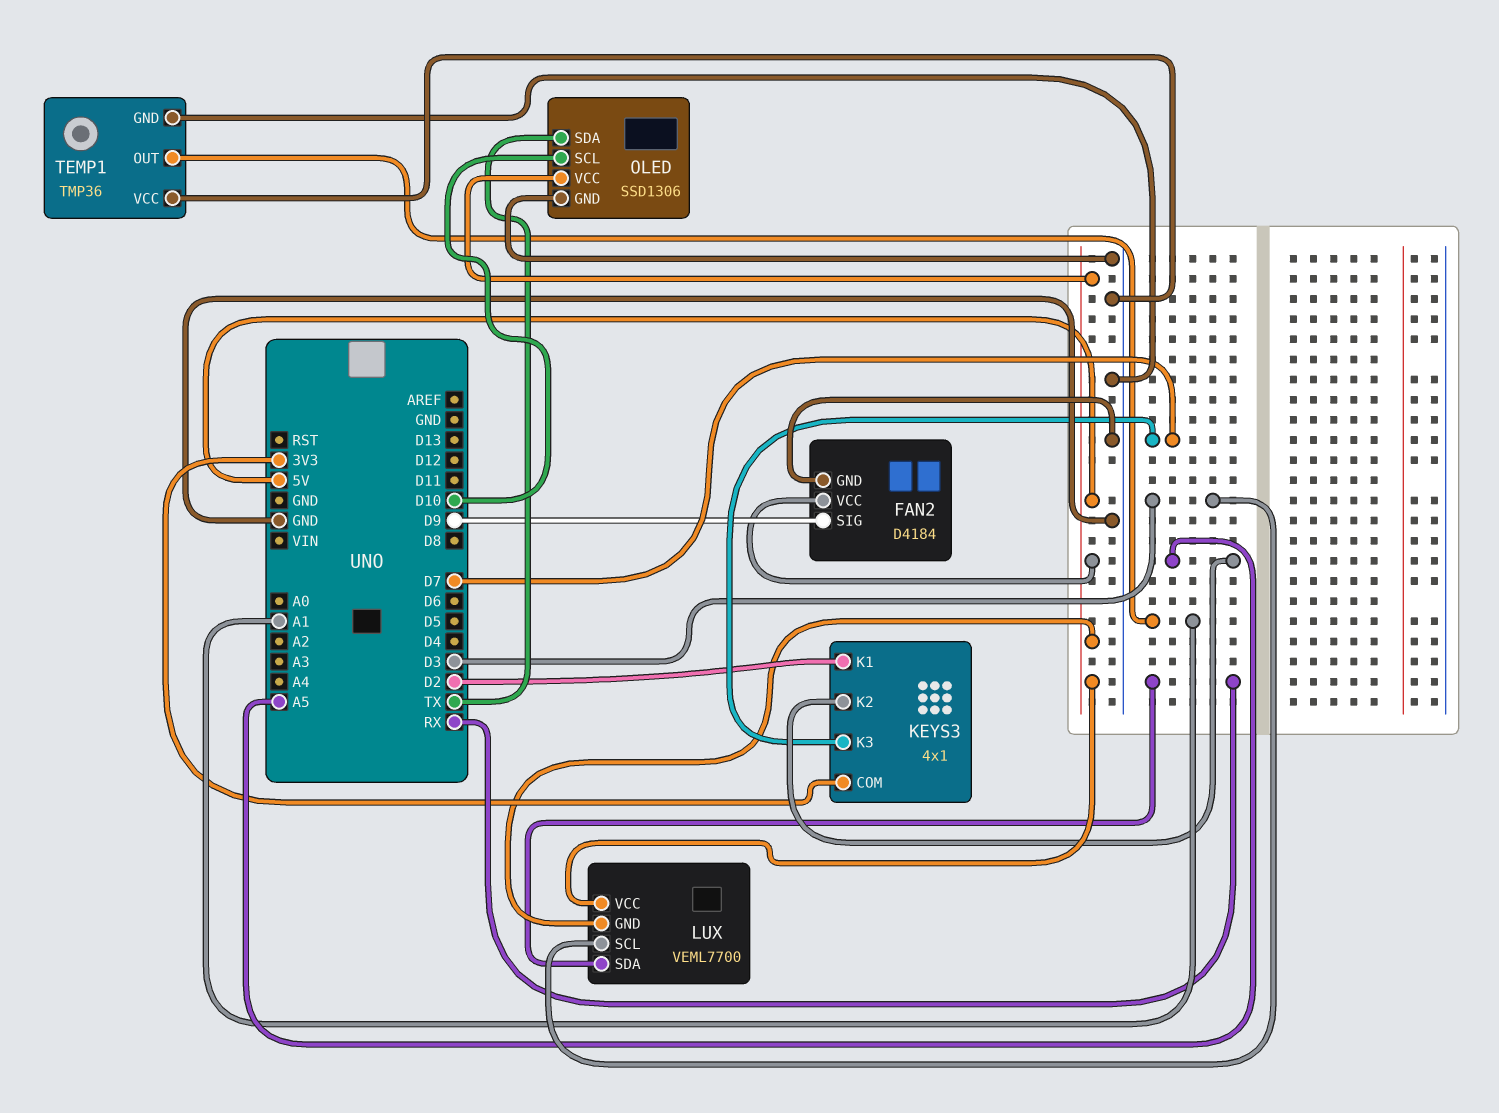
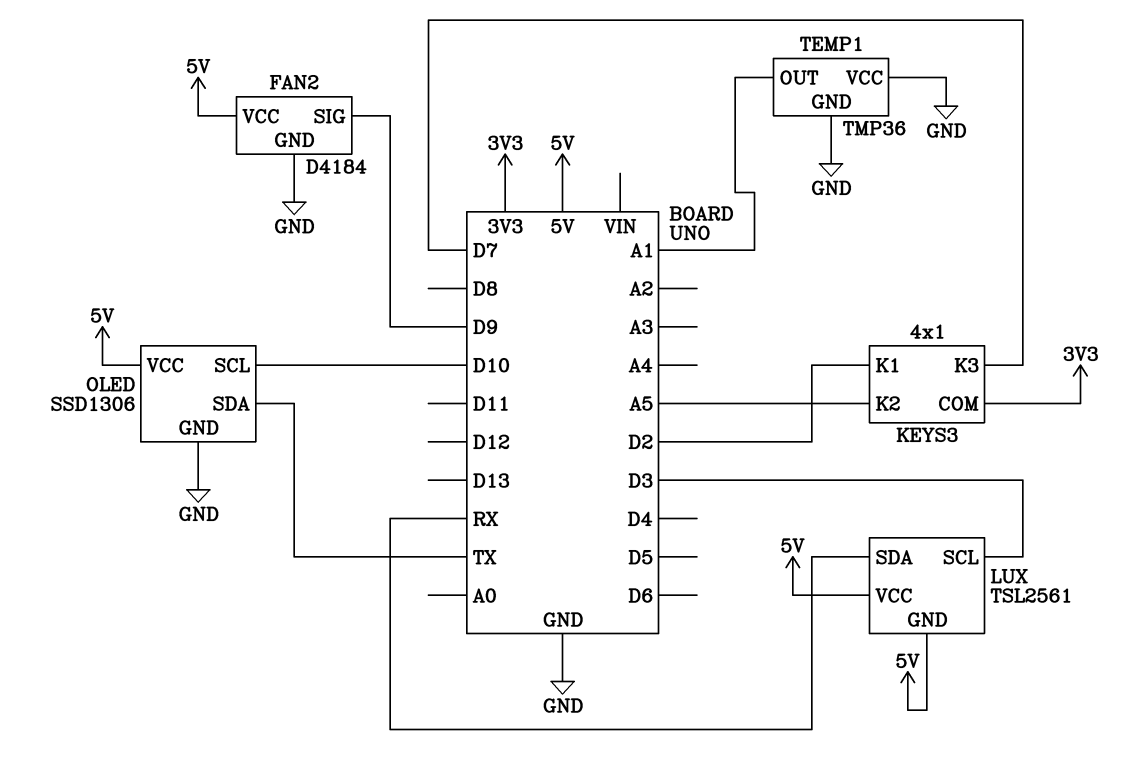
LUX: VEML7700 -> TSL2561

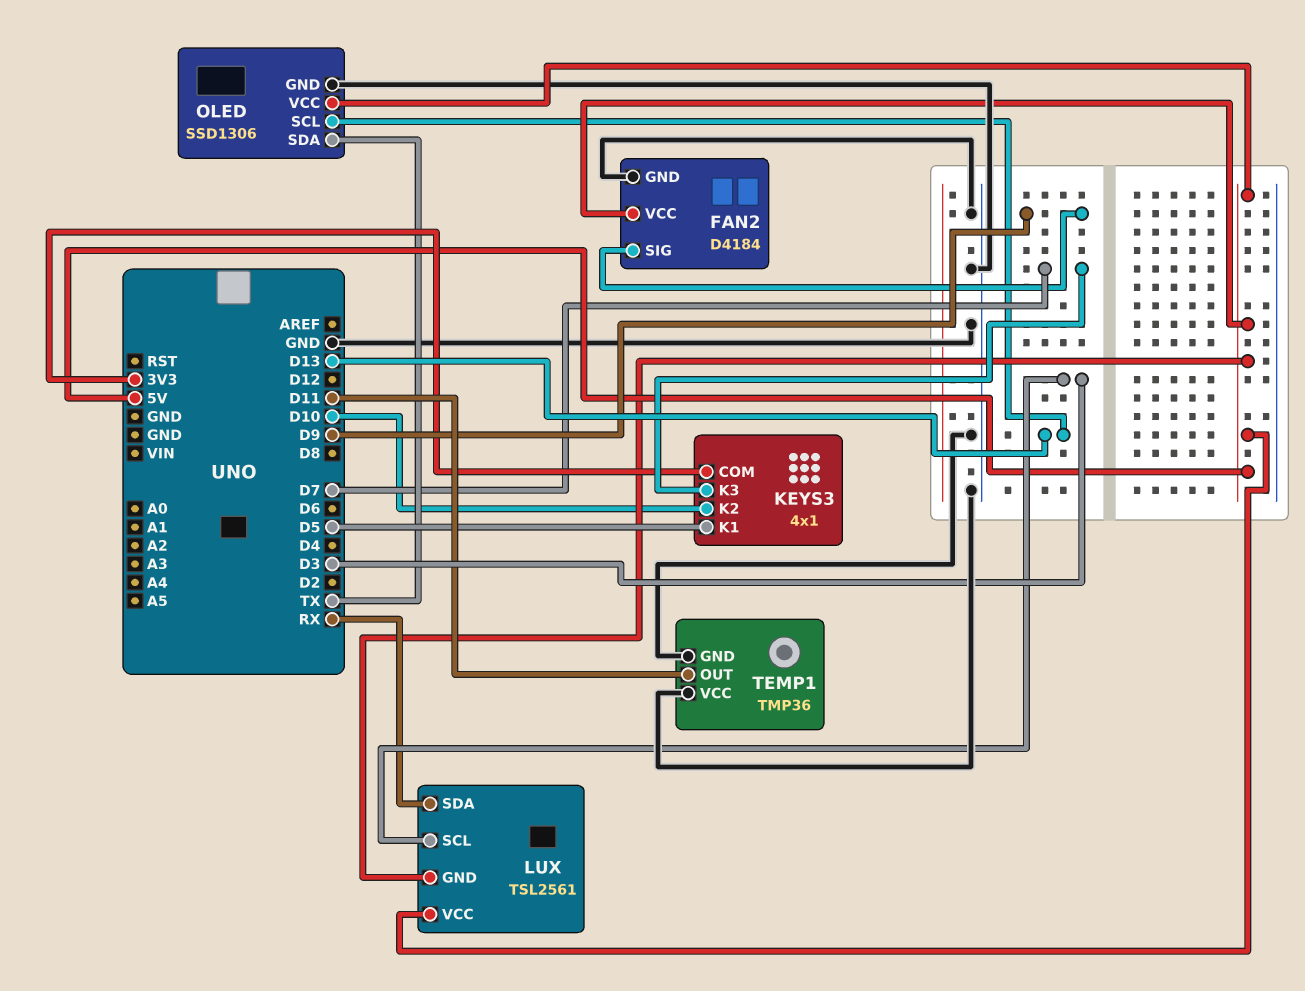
KEYS3 pin K1: D2 -> D5
KEYS3 pin K2: A5 -> D10
OLED pin SCL: D10 -> D13
TEMP1 pin OUT: A1 -> D11

